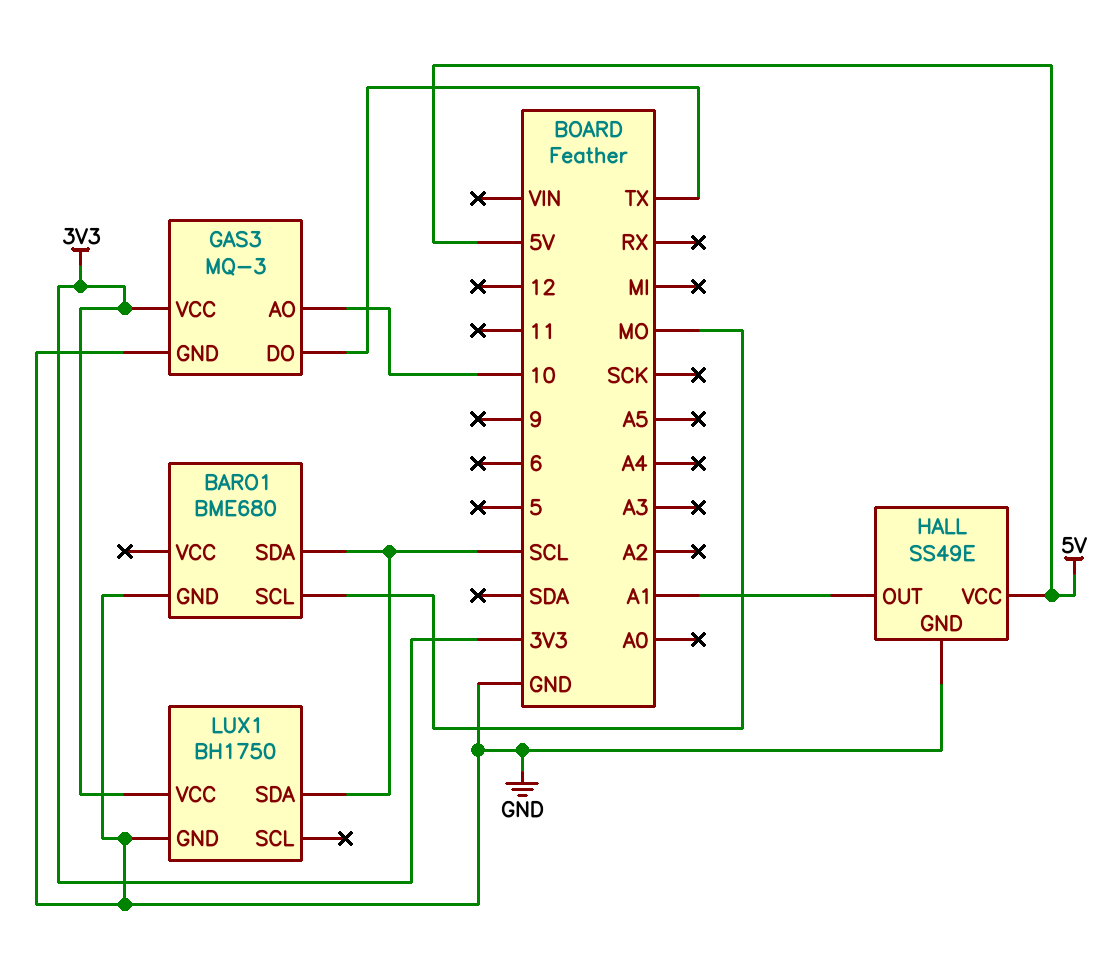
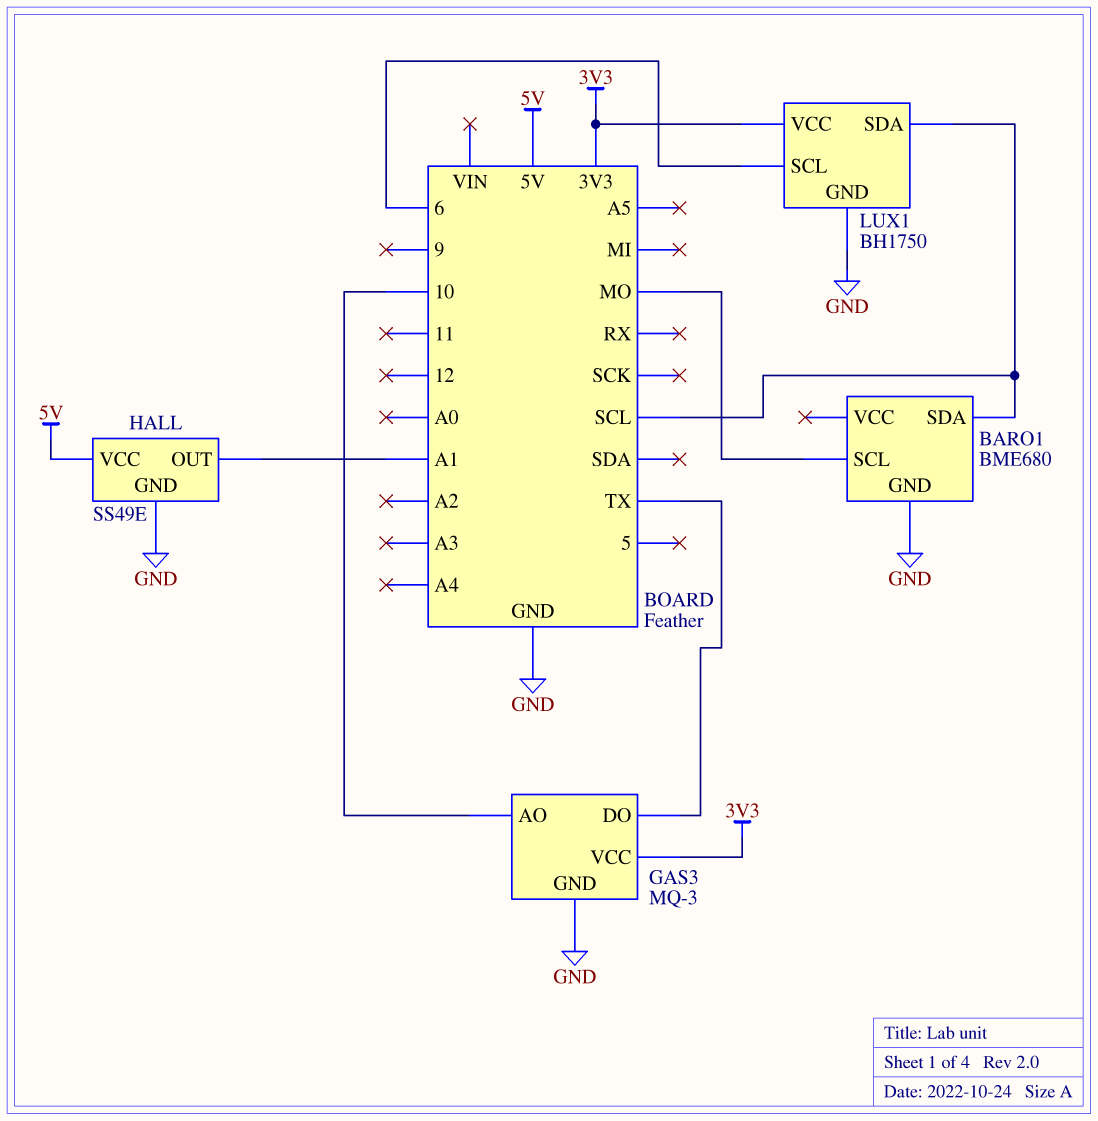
LUX1 pin SCL: none -> 6

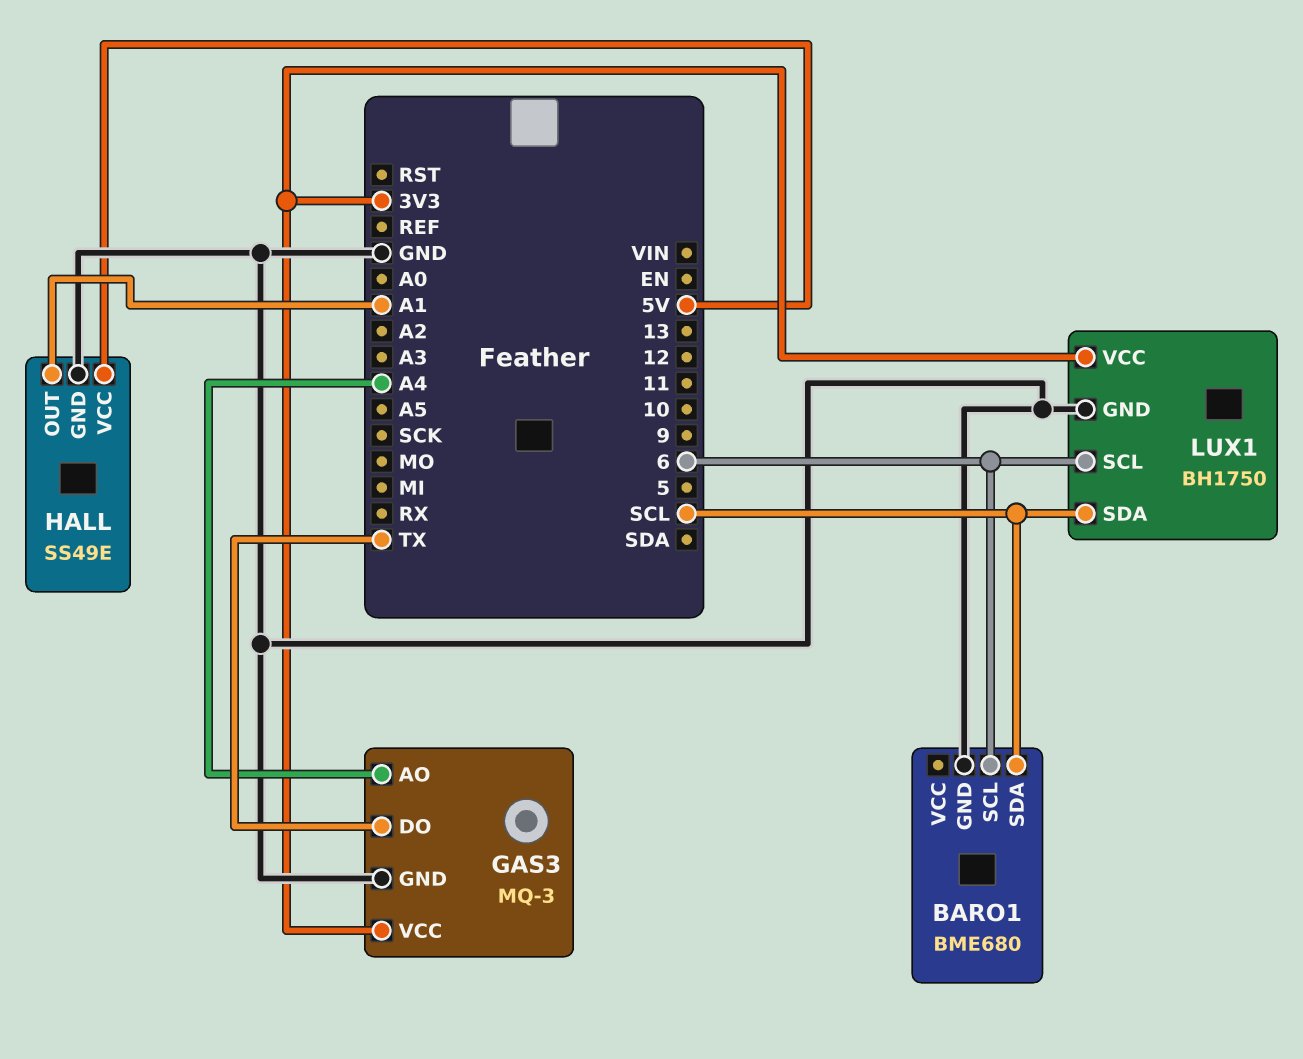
BARO1 pin SCL: MO -> 6
GAS3 pin AO: 10 -> A4

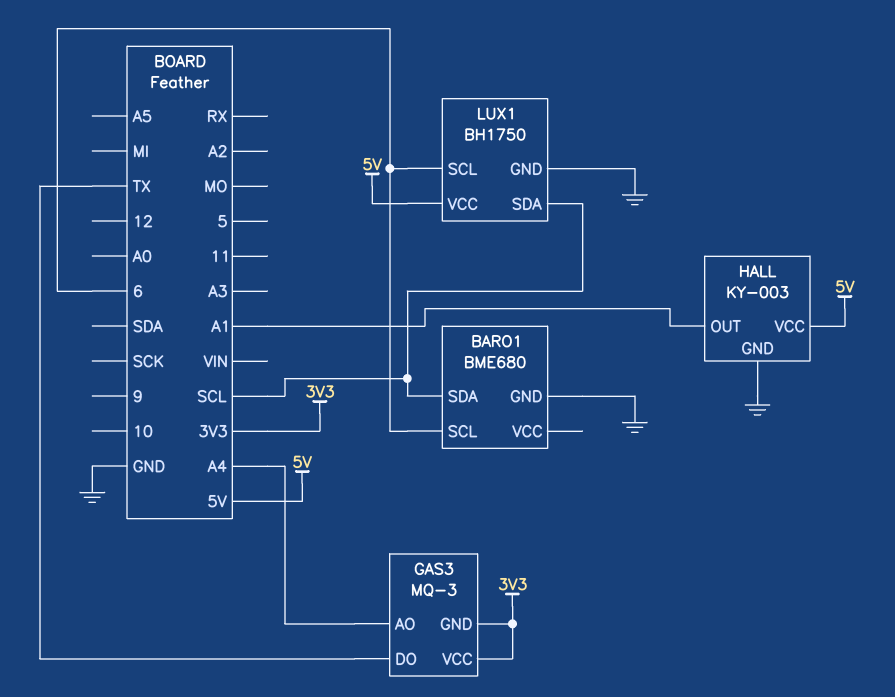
GAS3 pin GND: GND -> 3V3
HALL: SS49E -> KY-003
LUX1 pin VCC: 3V3 -> 5V

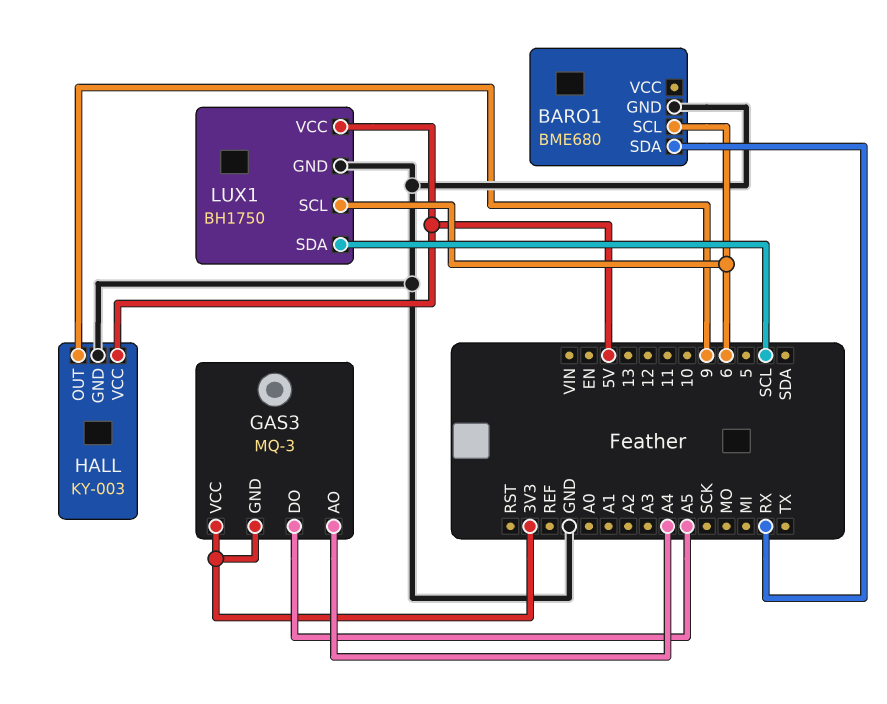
BARO1 pin SDA: SCL -> RX
GAS3 pin DO: TX -> A5
HALL pin OUT: A1 -> 9

